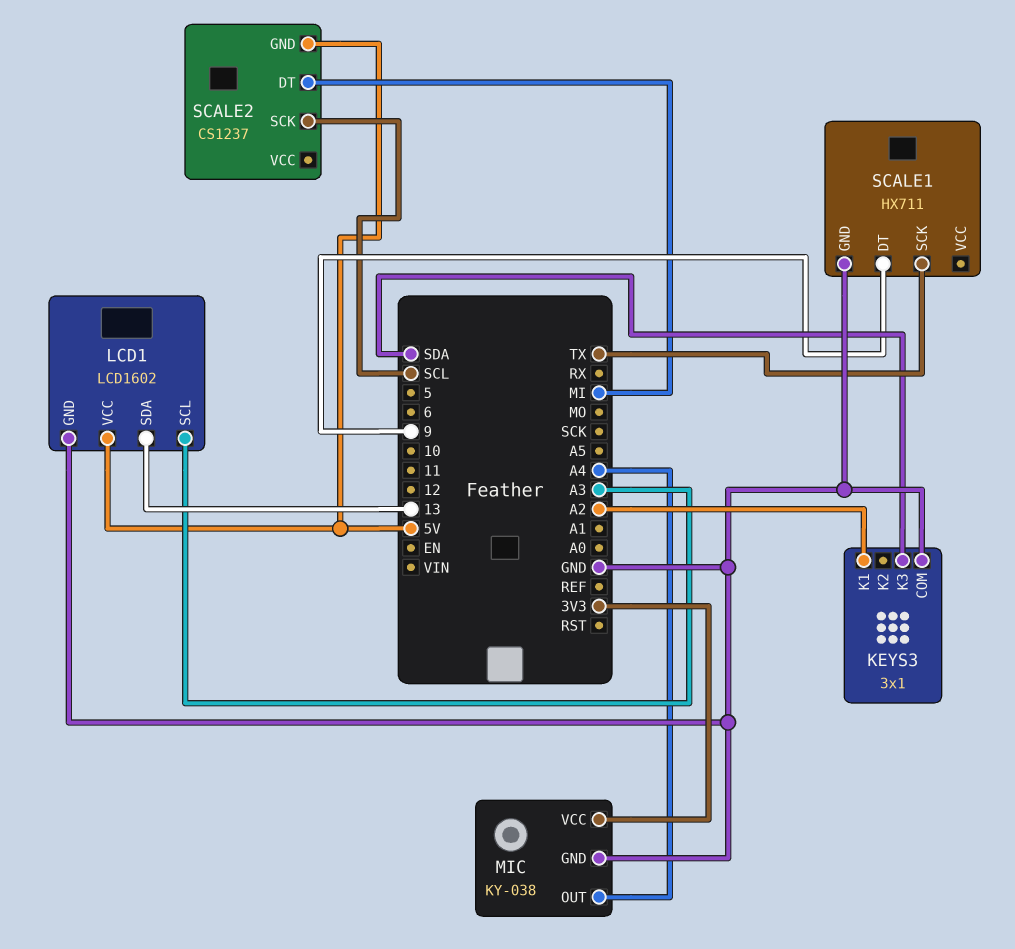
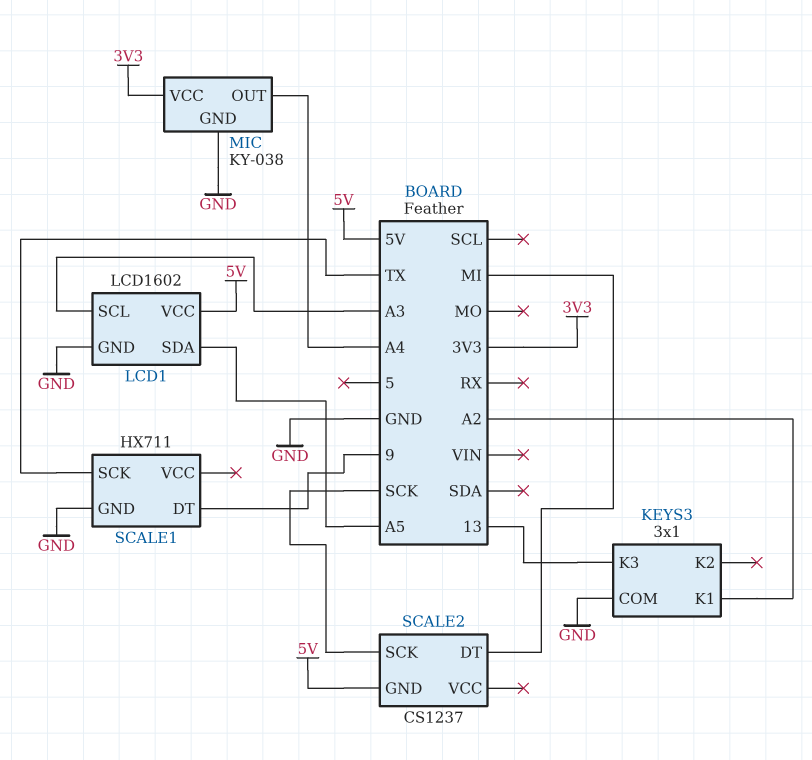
KEYS3 pin K3: SDA -> 13
LCD1 pin SDA: 13 -> A5
SCALE2 pin SCK: SCL -> SCK

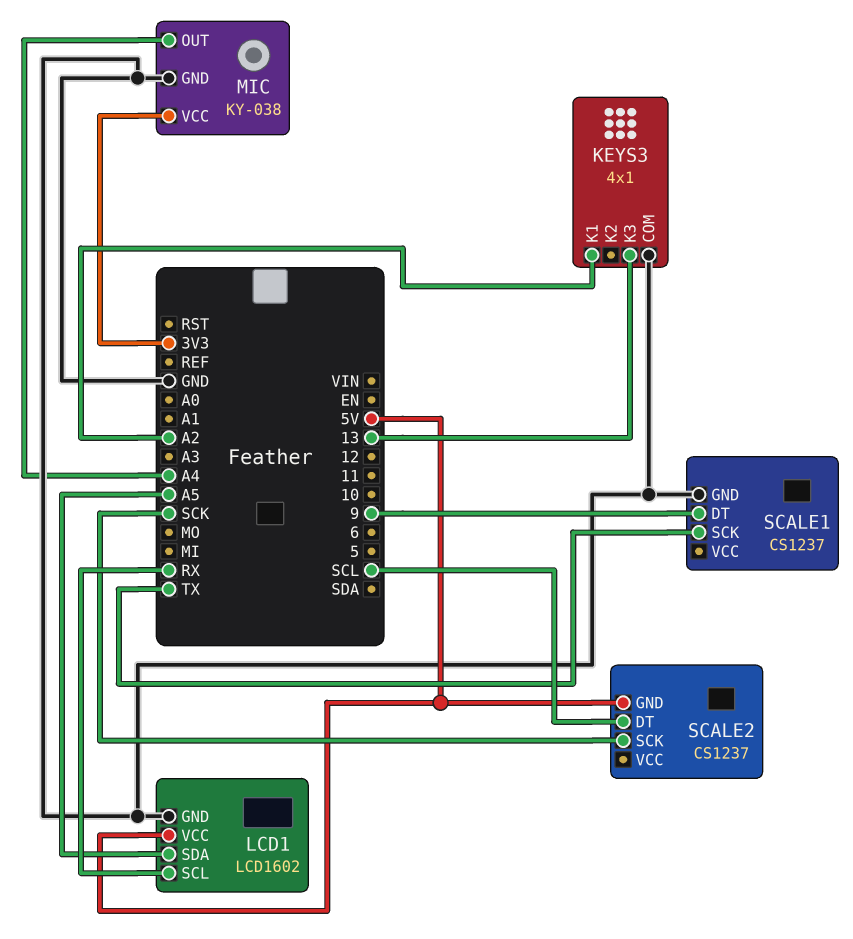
KEYS3: 3x1 -> 4x1
LCD1 pin SCL: A3 -> RX
SCALE1: HX711 -> CS1237
SCALE2 pin DT: MI -> SCL

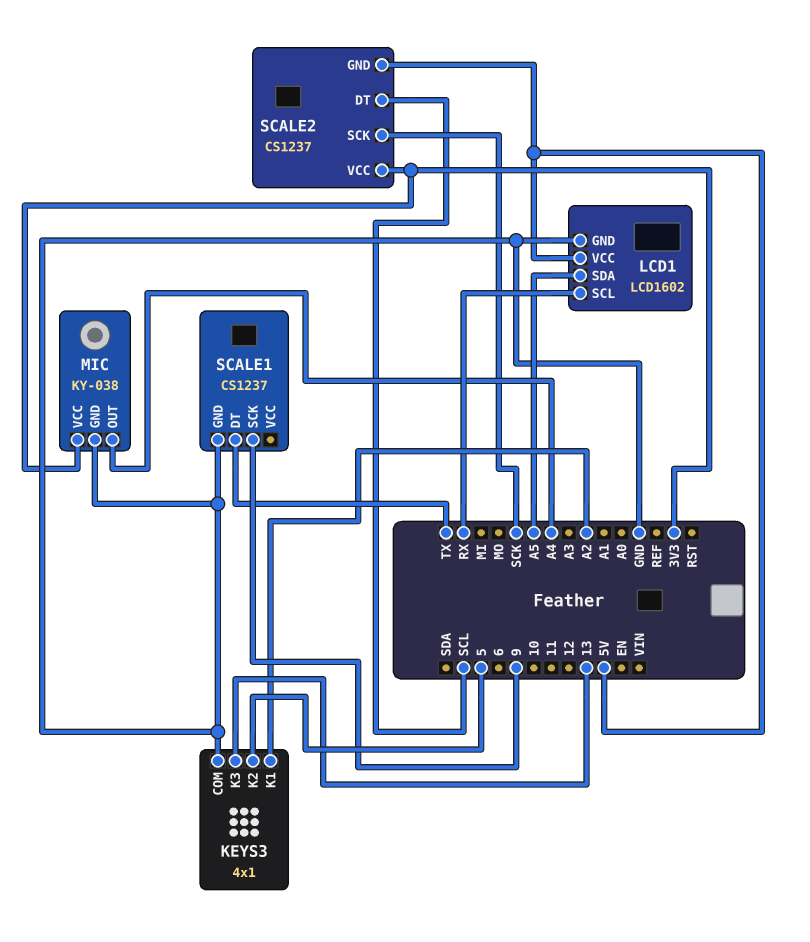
KEYS3 pin K2: none -> 5
SCALE1 pin DT: 9 -> TX
SCALE1 pin SCK: TX -> 9
SCALE2 pin VCC: none -> 3V3

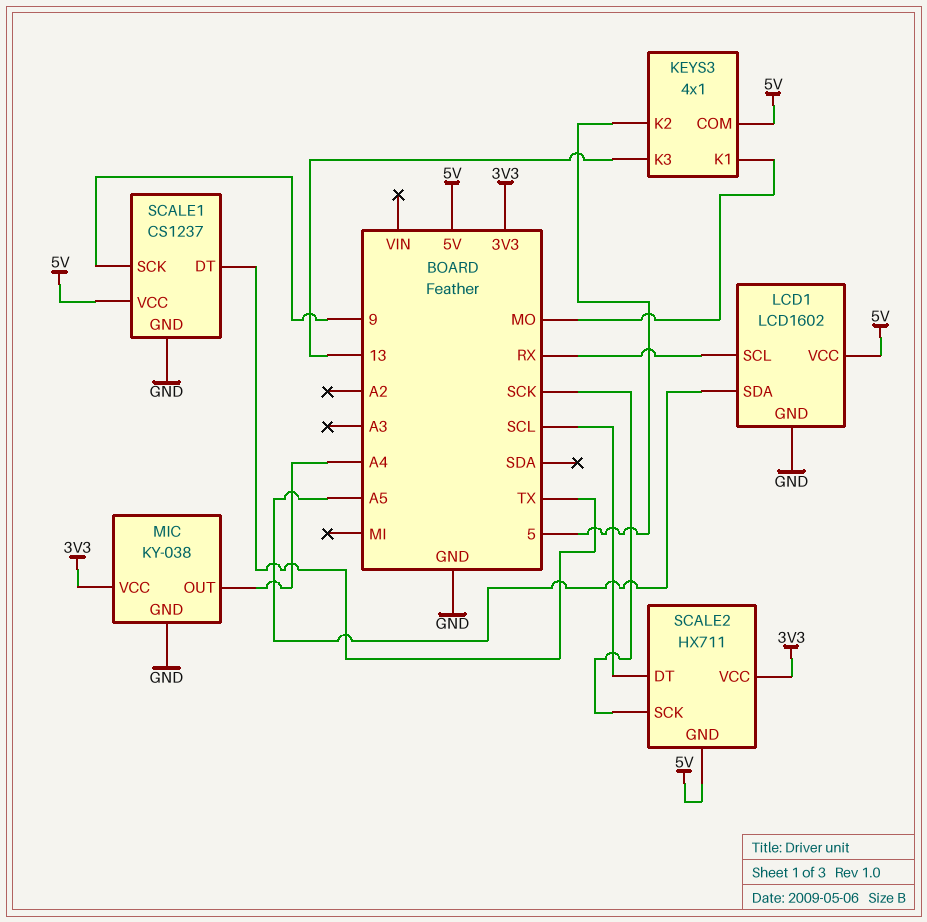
KEYS3 pin COM: GND -> 5V
KEYS3 pin K1: A2 -> MO
SCALE1 pin VCC: none -> 5V
SCALE2: CS1237 -> HX711

